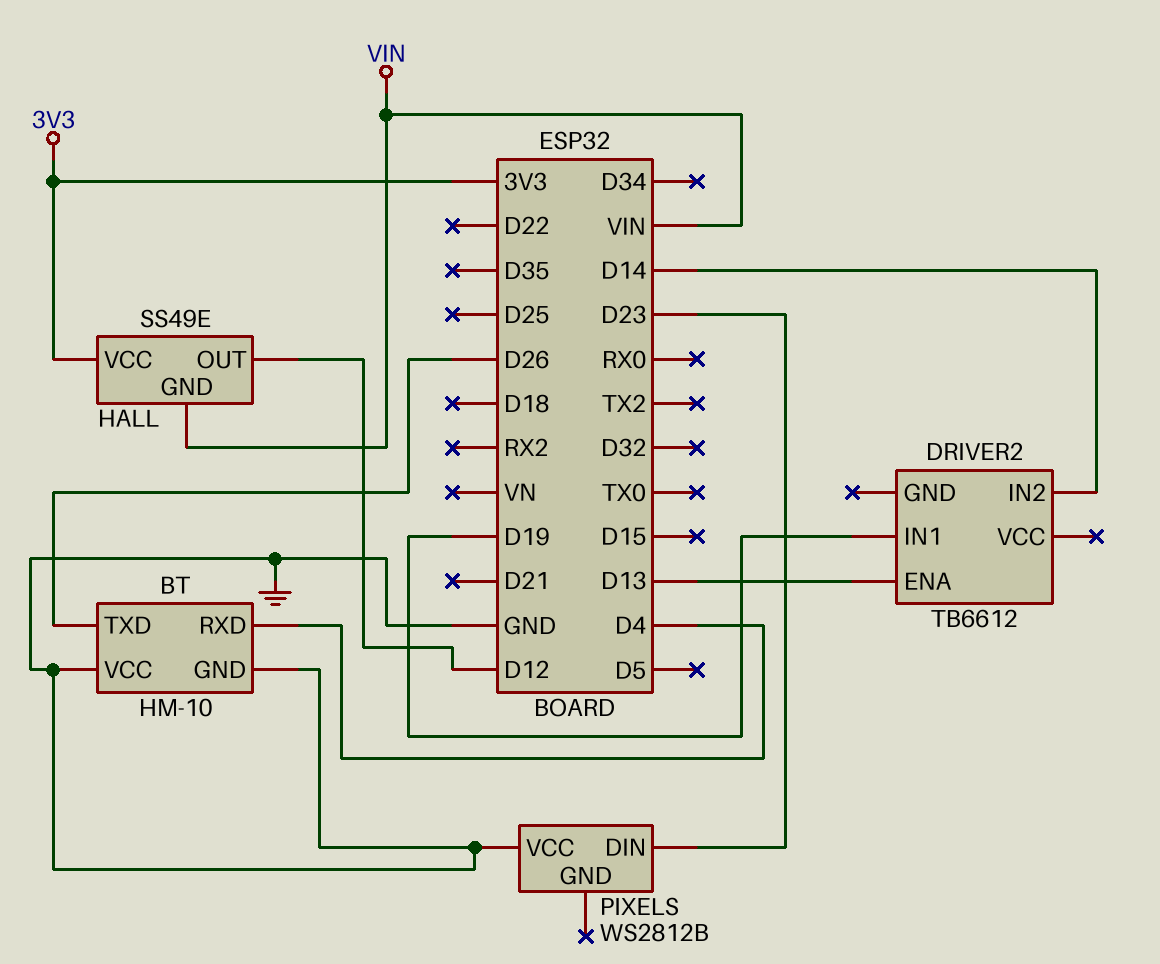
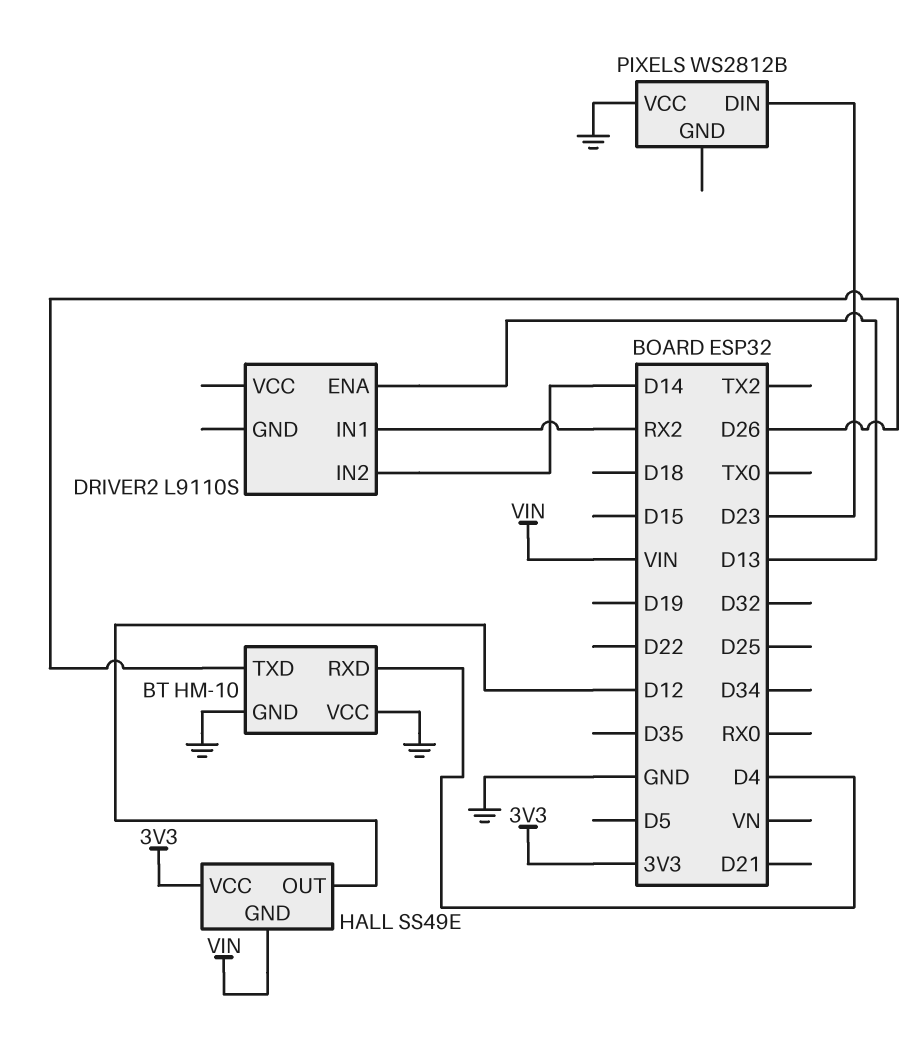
DRIVER2: TB6612 -> L9110S
DRIVER2 pin IN1: D19 -> RX2

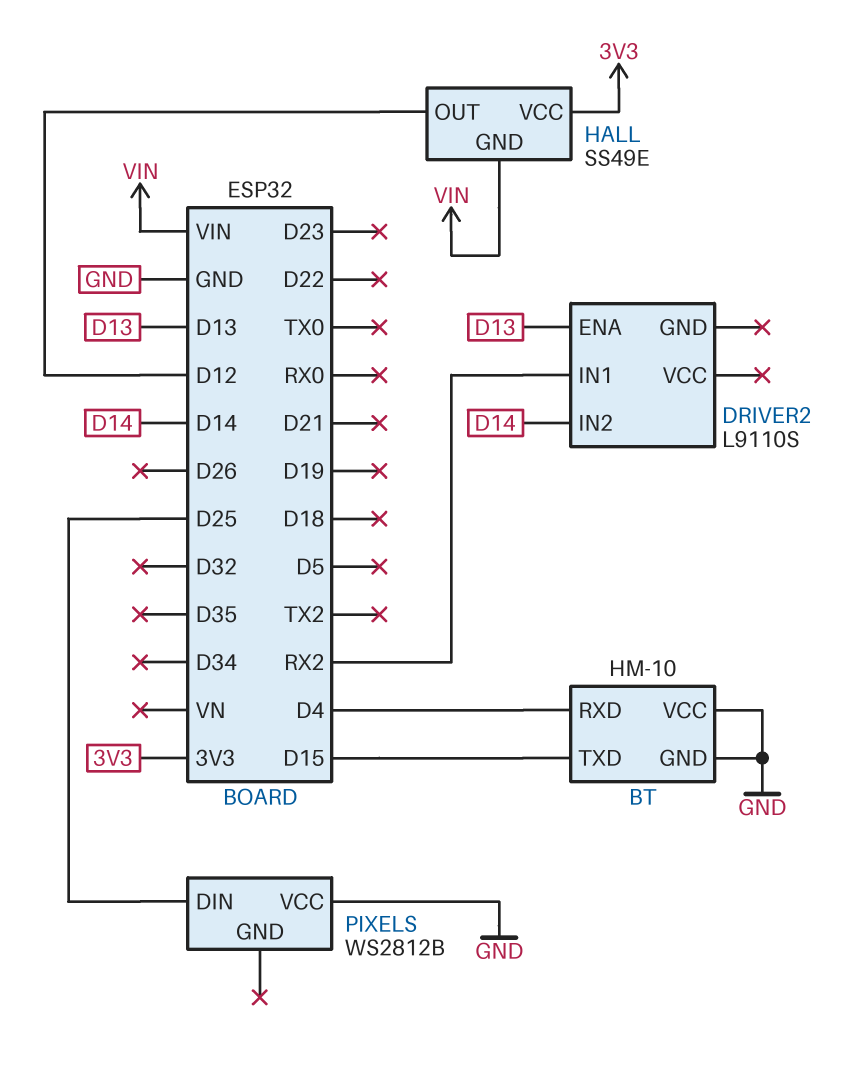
BT pin TXD: D26 -> D15
PIXELS pin DIN: D23 -> D25

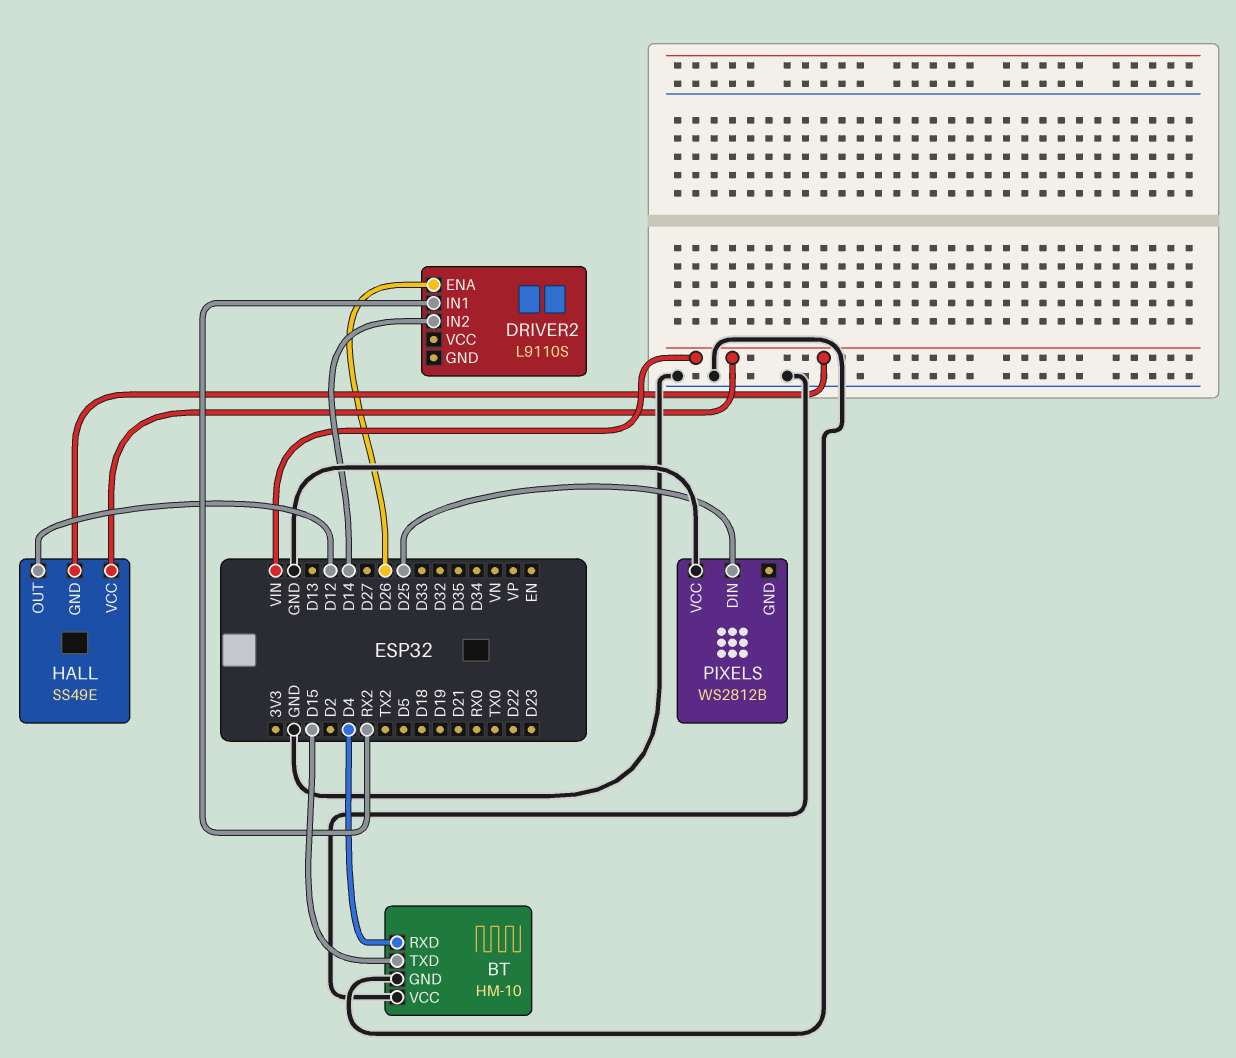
DRIVER2 pin ENA: D13 -> D26
HALL pin VCC: 3V3 -> VIN

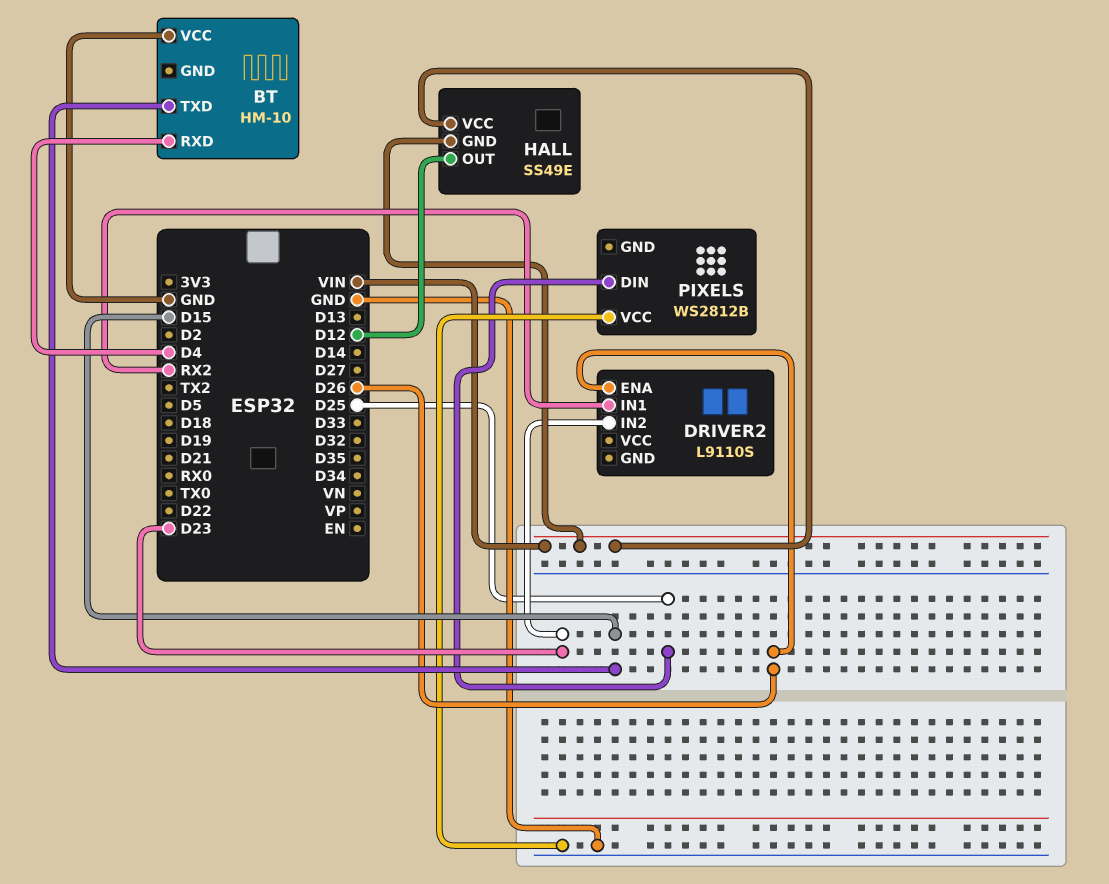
BT pin GND: GND -> none
DRIVER2 pin IN2: D14 -> D23

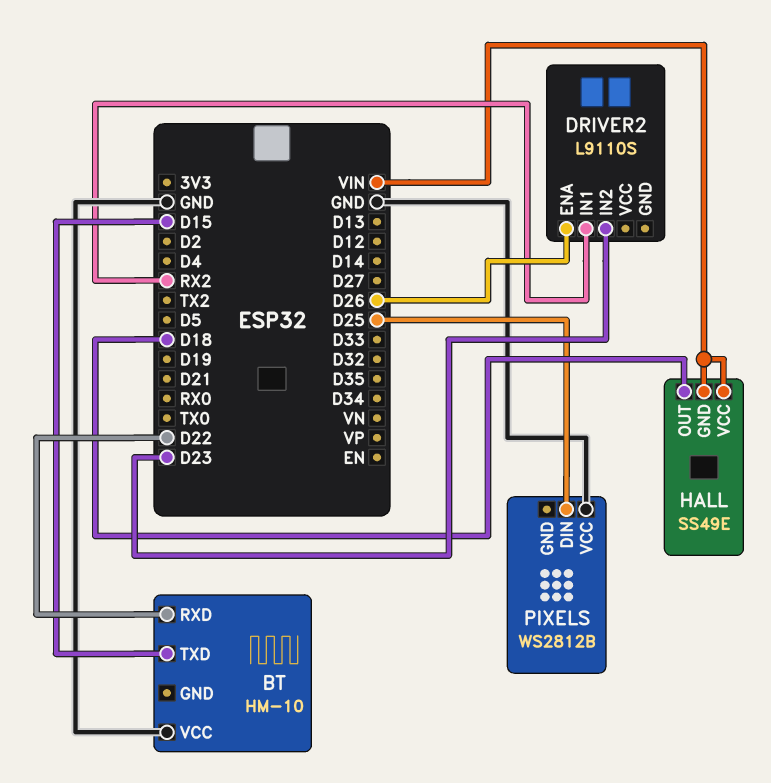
BT pin RXD: D4 -> D22
HALL pin OUT: D12 -> D18

